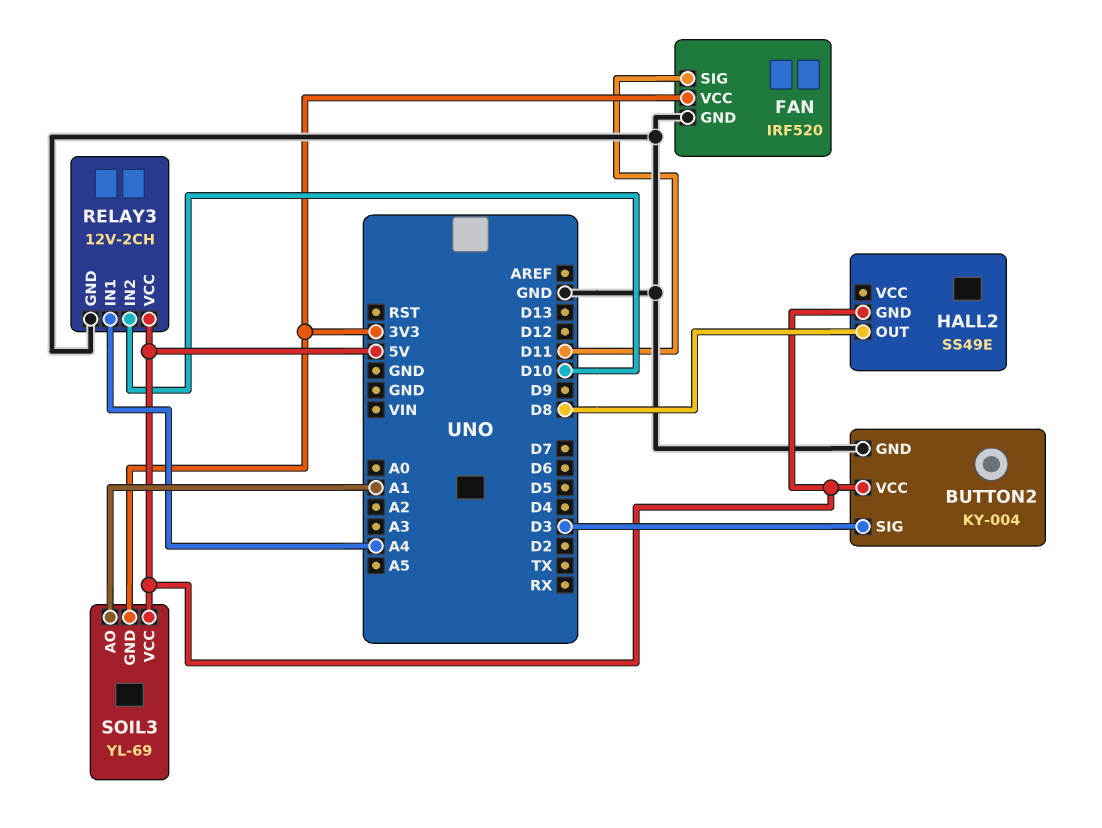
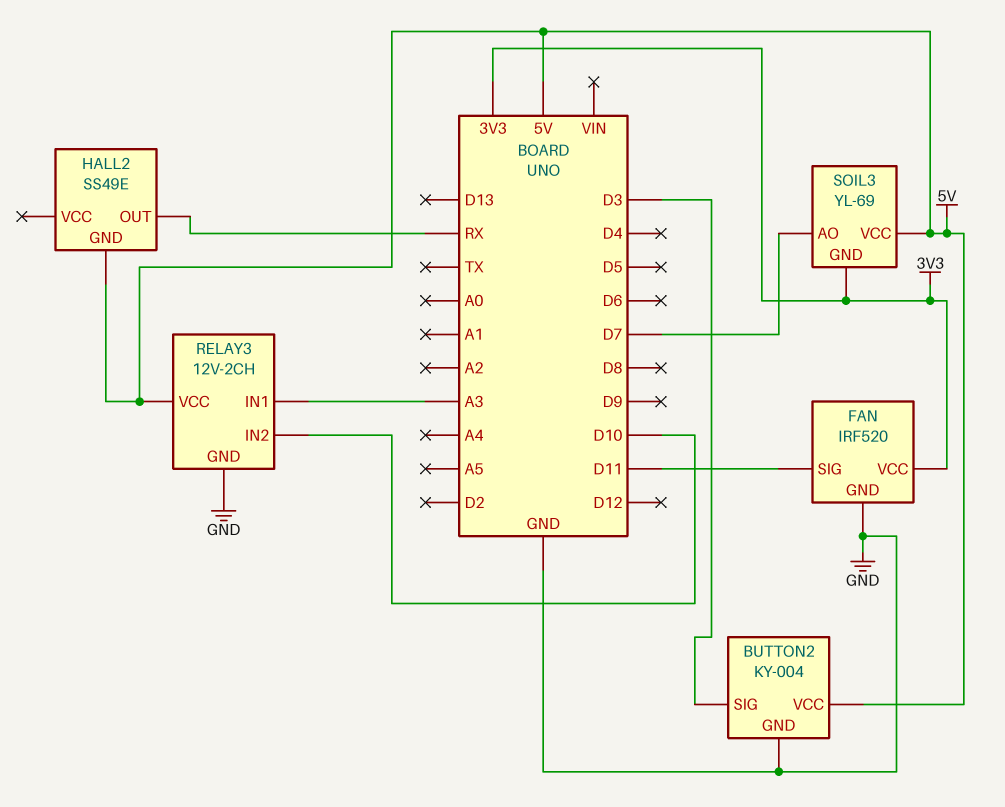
HALL2 pin OUT: D8 -> RX
RELAY3 pin IN1: A4 -> A3
SOIL3 pin AO: A1 -> D7

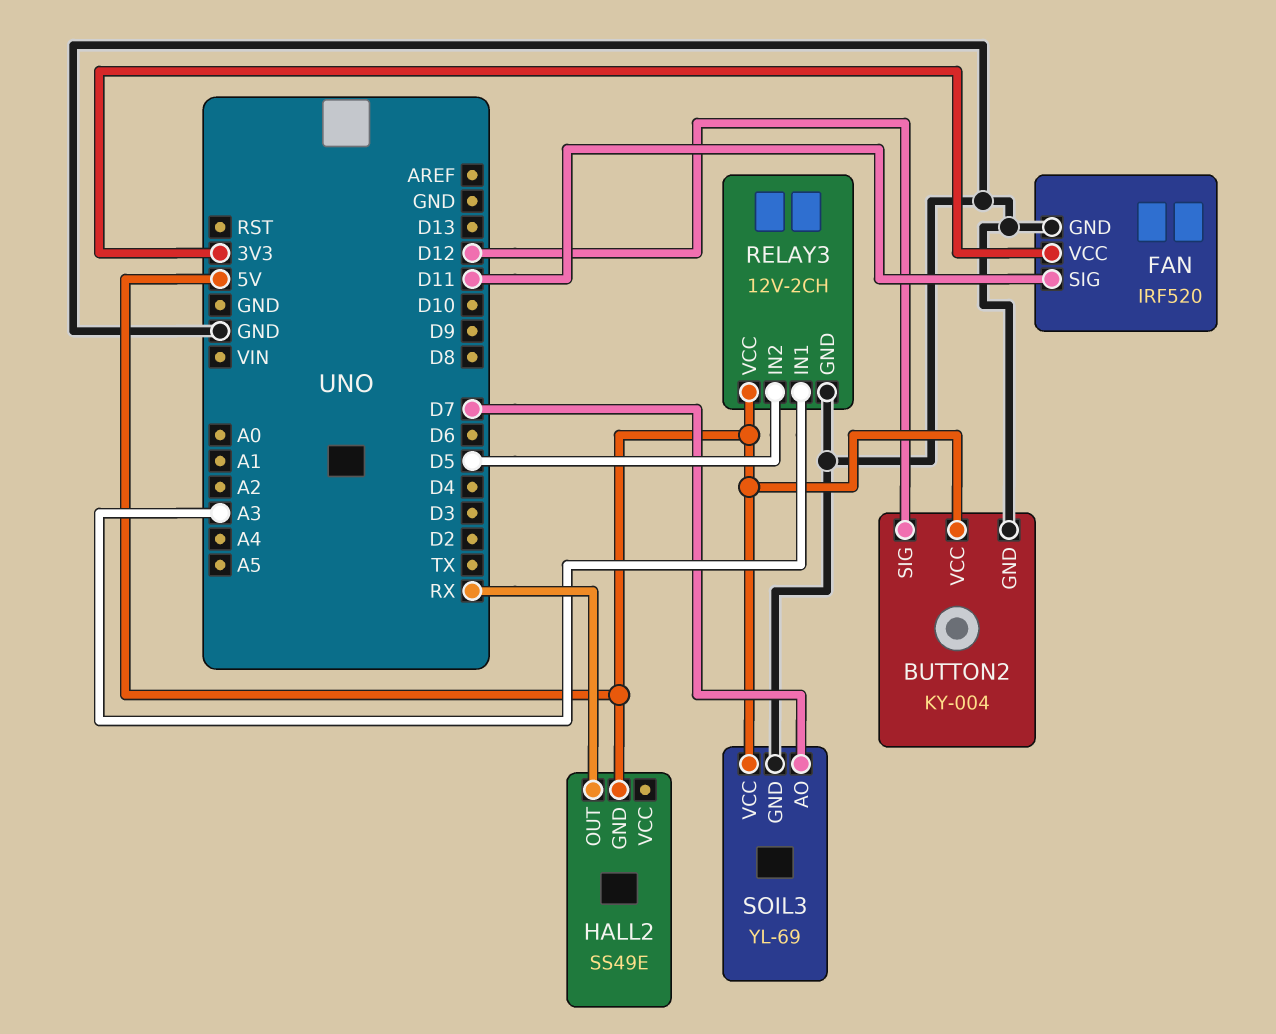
BUTTON2 pin SIG: D3 -> D12
RELAY3 pin IN2: D10 -> D5
SOIL3 pin GND: 3V3 -> GND

